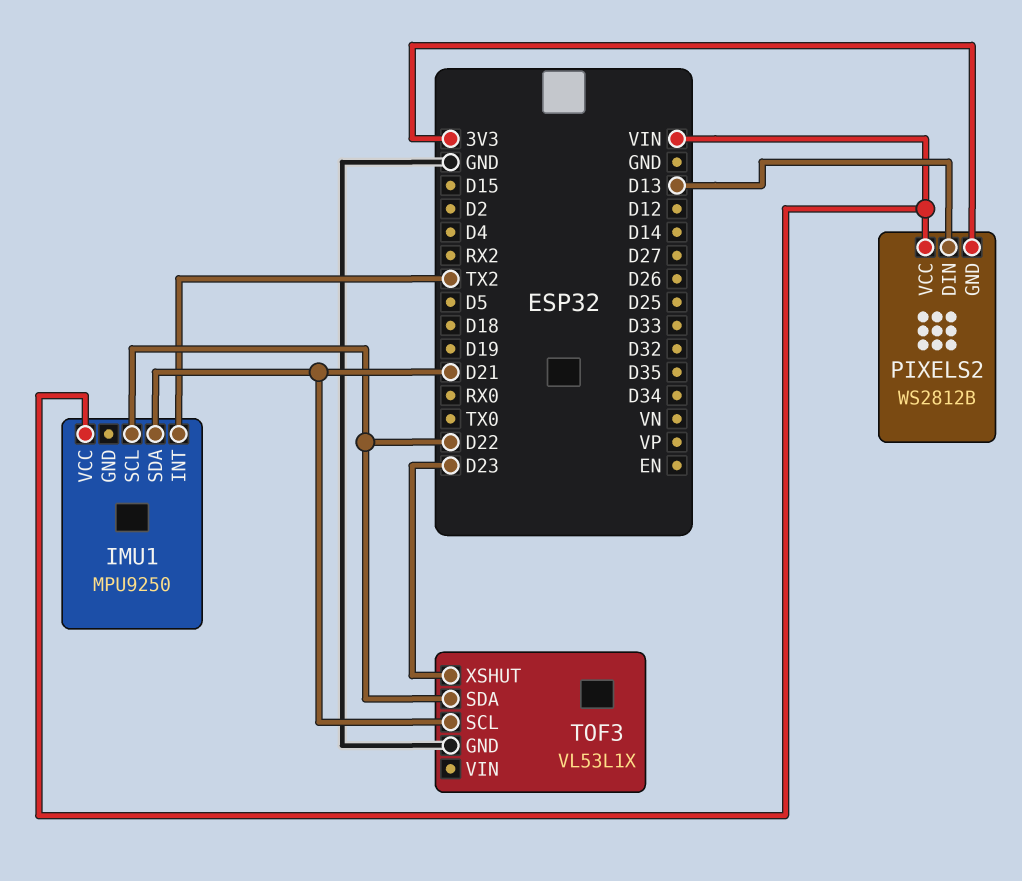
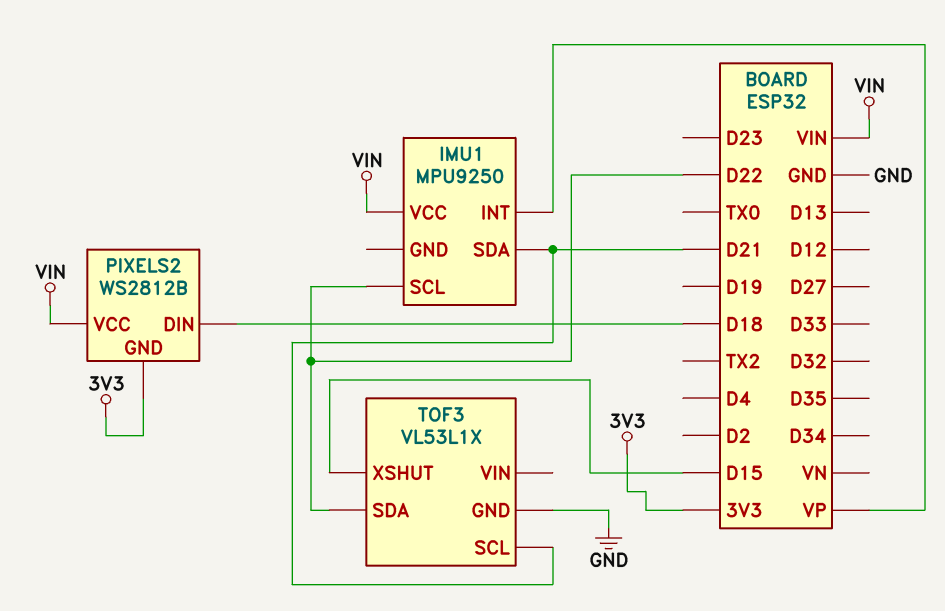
IMU1 pin INT: TX2 -> VP
PIXELS2 pin DIN: D13 -> D18
TOF3 pin XSHUT: D23 -> D15

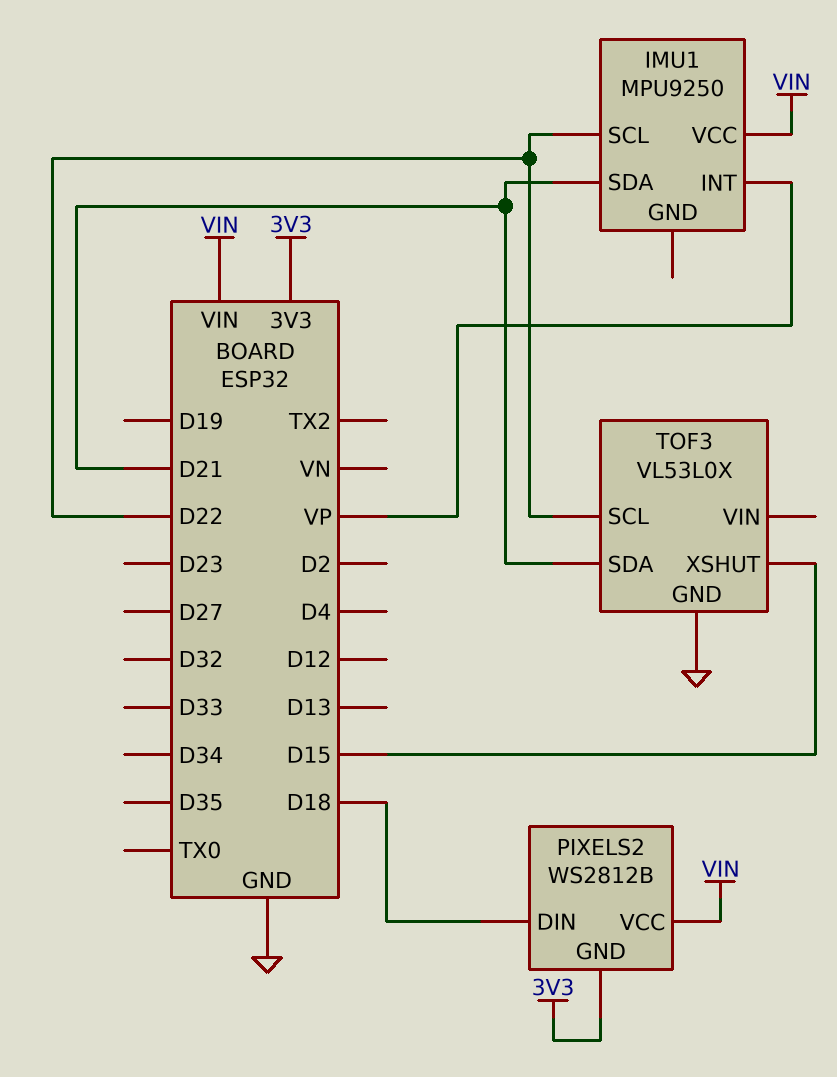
TOF3: VL53L1X -> VL53L0X
TOF3 pin SCL: D21 -> D22
TOF3 pin SDA: D22 -> D21

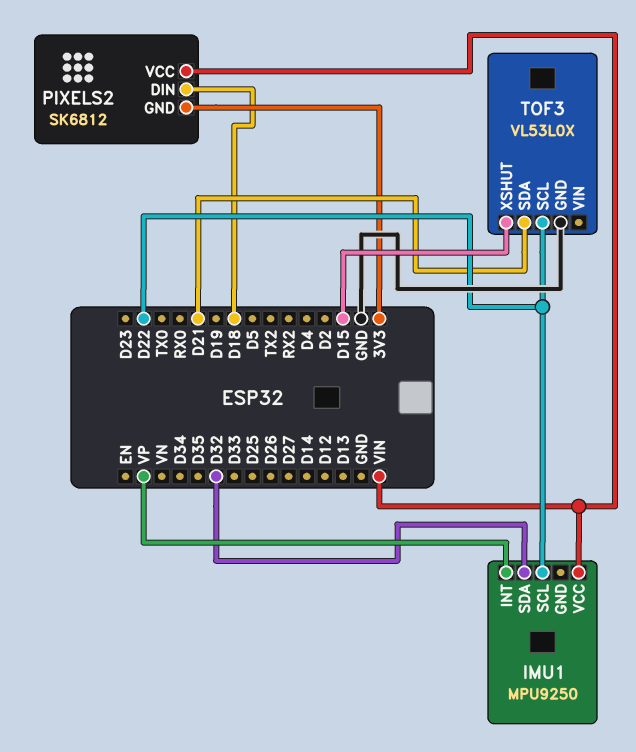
IMU1 pin SDA: D21 -> D32
PIXELS2: WS2812B -> SK6812

